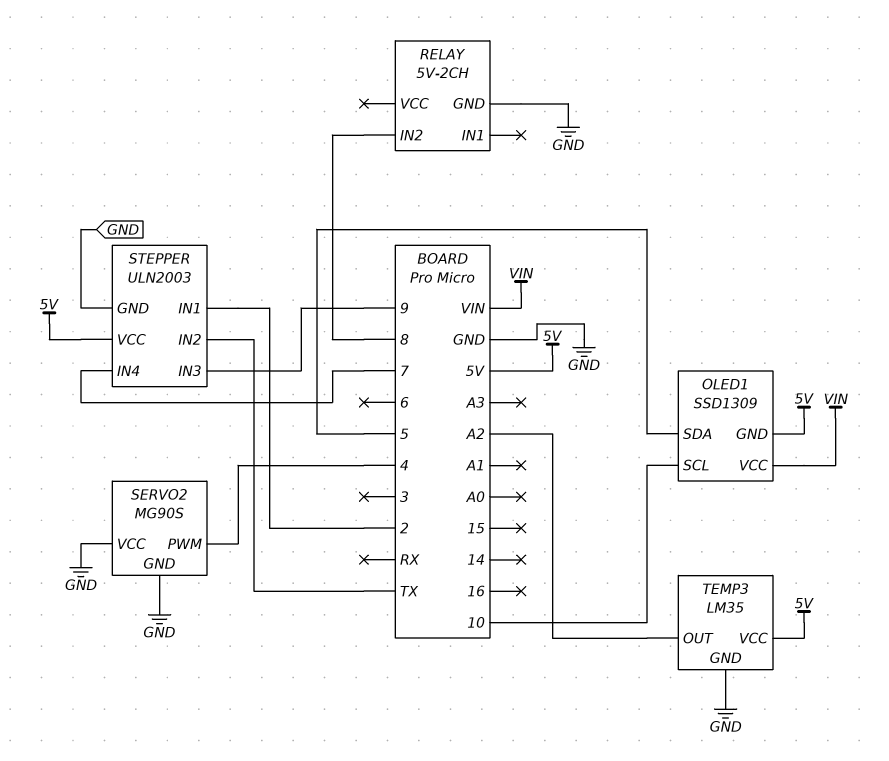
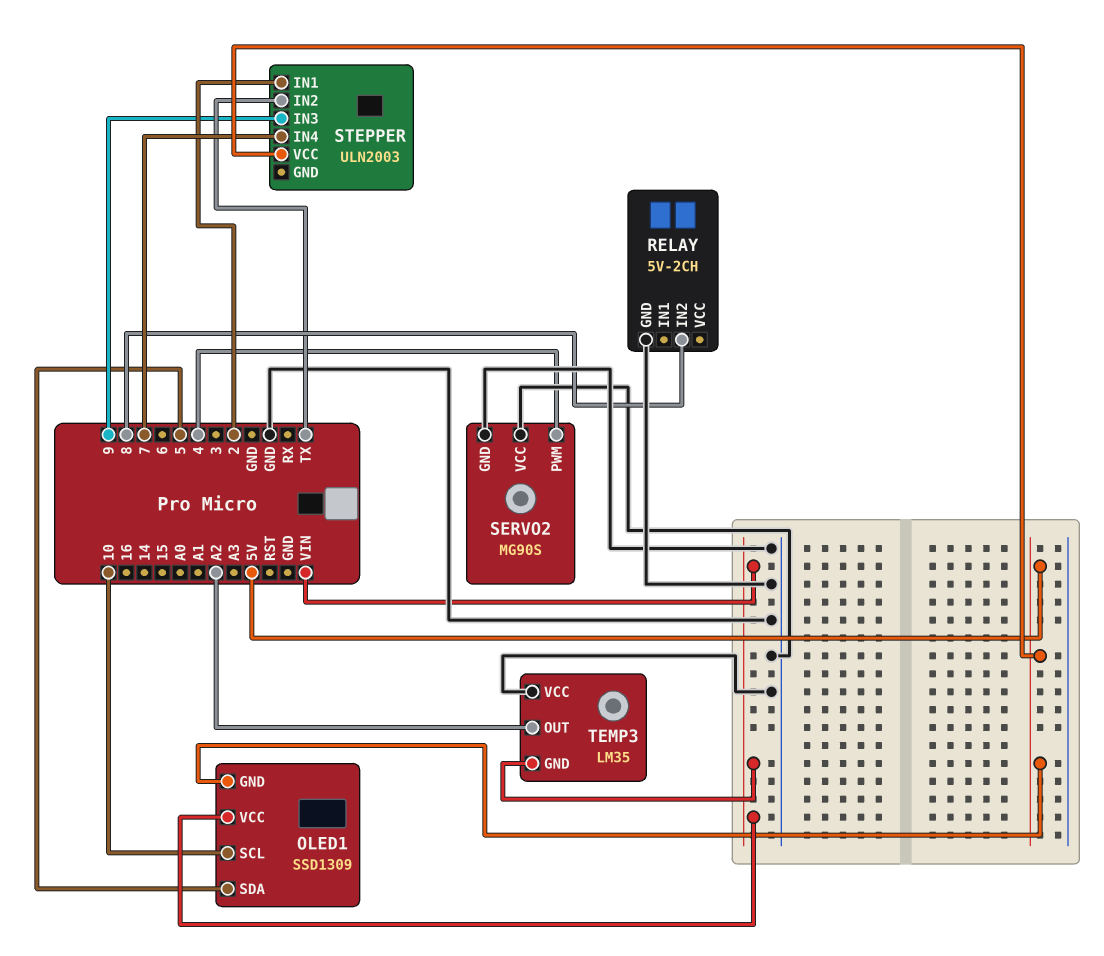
STEPPER pin GND: GND -> none
TEMP3 pin GND: GND -> VIN
TEMP3 pin VCC: 5V -> GND

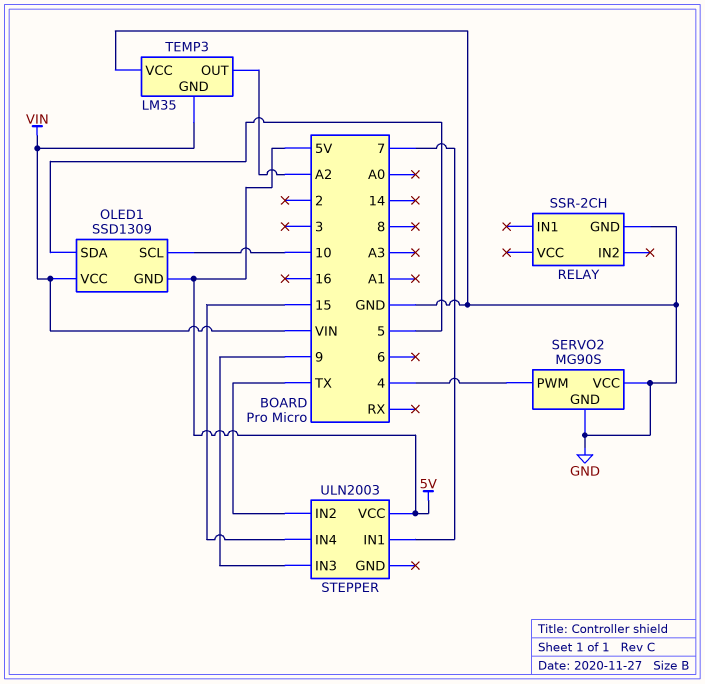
RELAY: 5V-2CH -> SSR-2CH
RELAY pin IN2: 8 -> none
STEPPER pin IN1: 2 -> 7
STEPPER pin IN4: 7 -> 15

